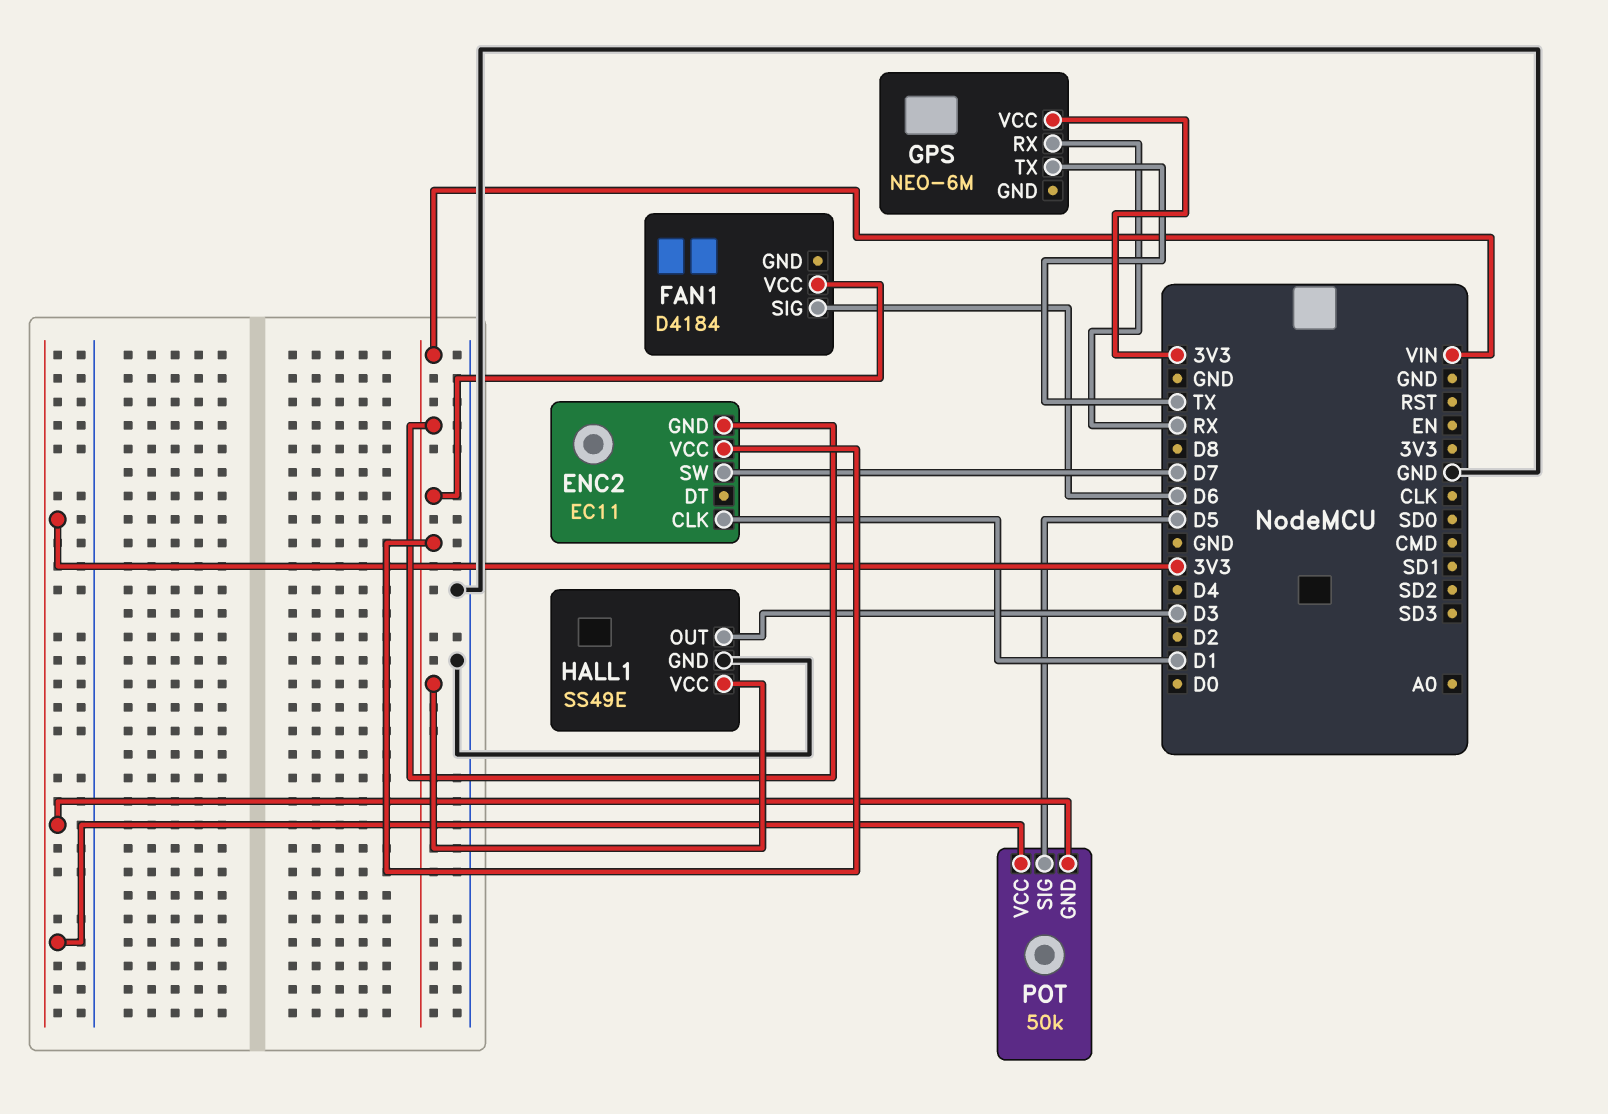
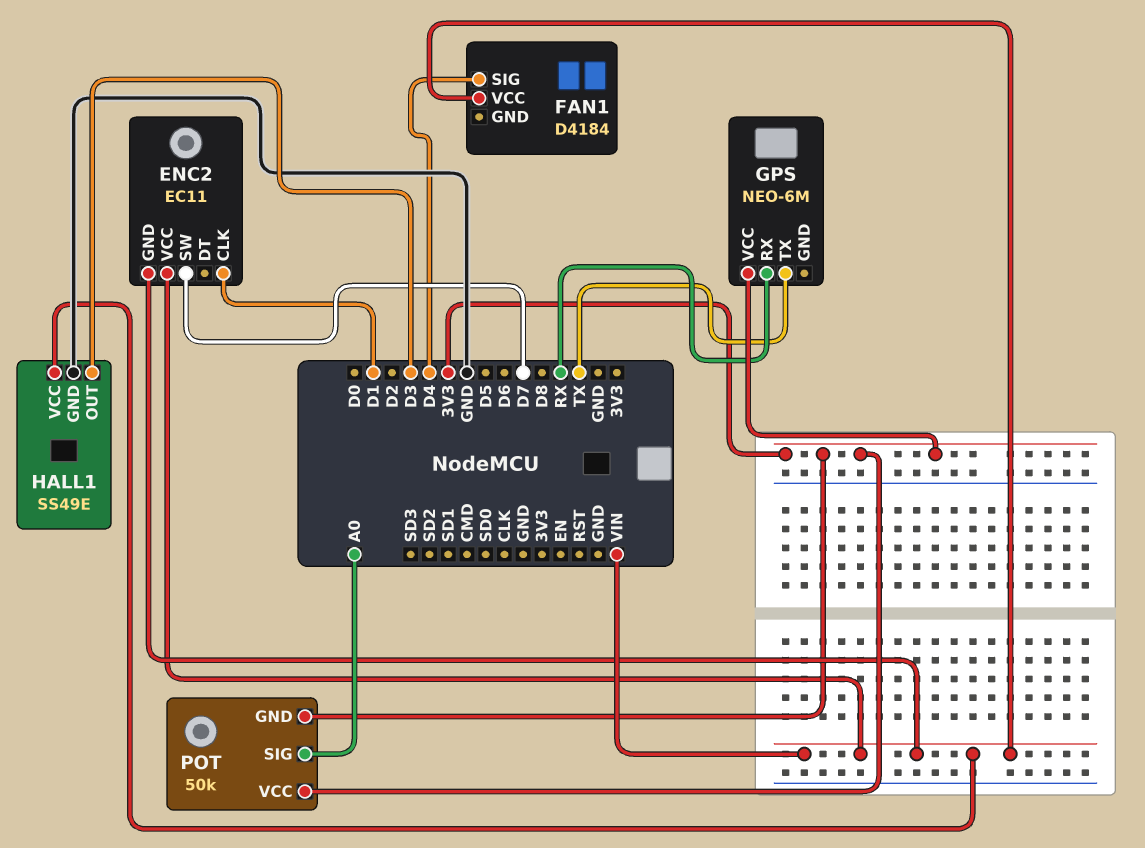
FAN1 pin SIG: D6 -> D4
POT pin SIG: D5 -> A0

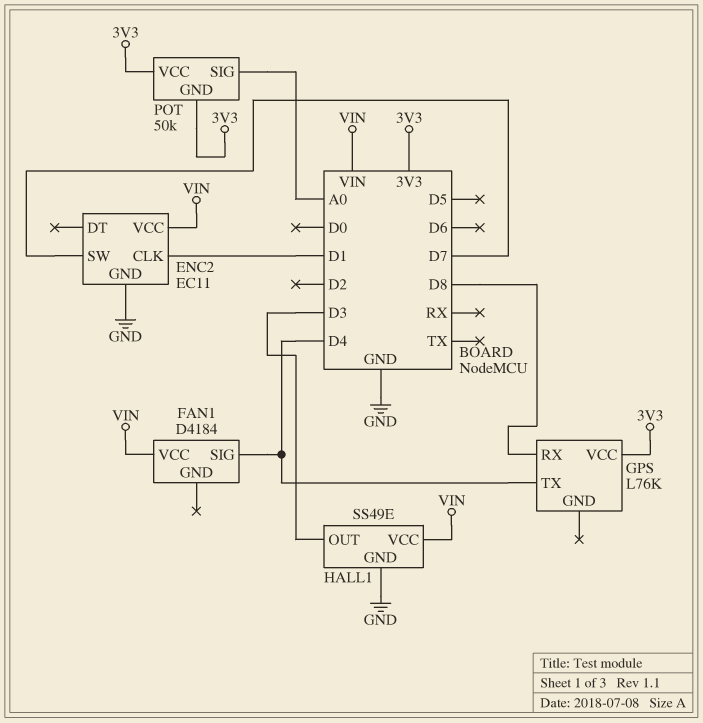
ENC2 pin GND: VIN -> GND
GPS: NEO-6M -> L76K
GPS pin RX: RX -> D8
GPS pin TX: TX -> D4

